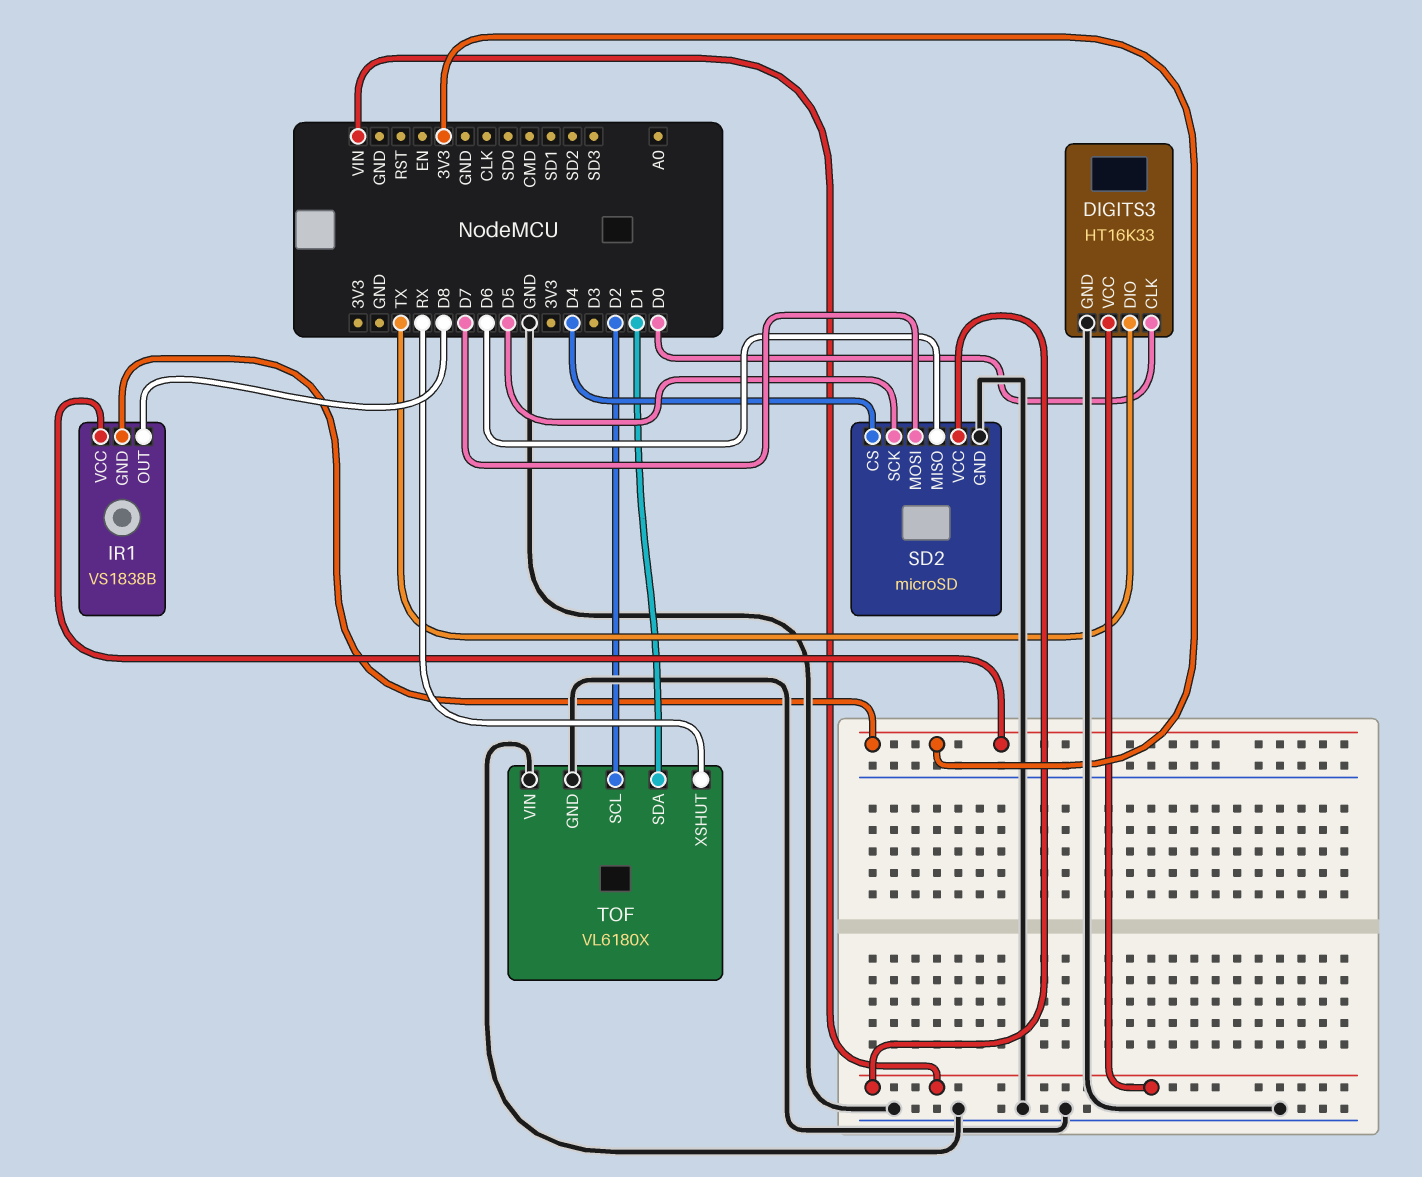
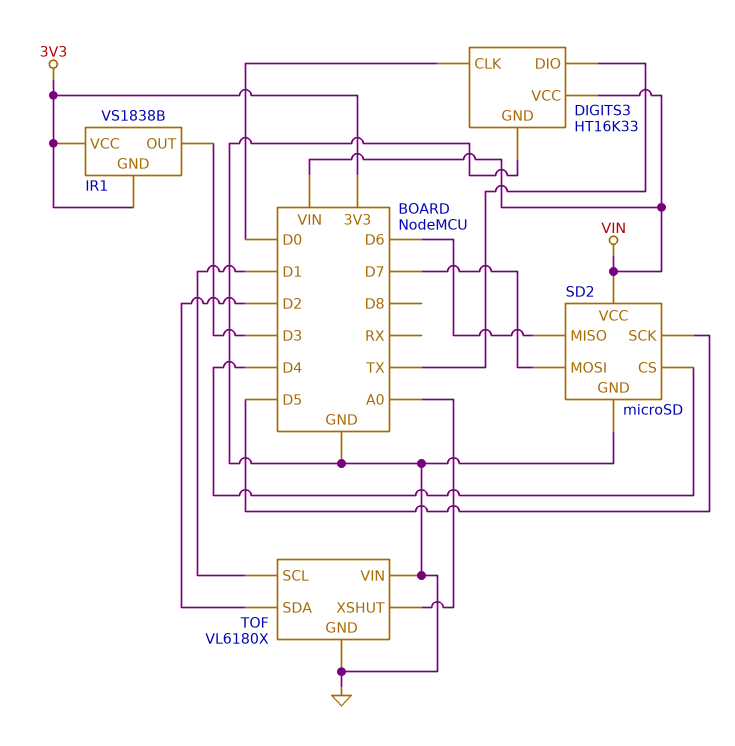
IR1 pin OUT: D8 -> D3
TOF pin SCL: D2 -> D1
TOF pin SDA: D1 -> D2
TOF pin XSHUT: RX -> A0

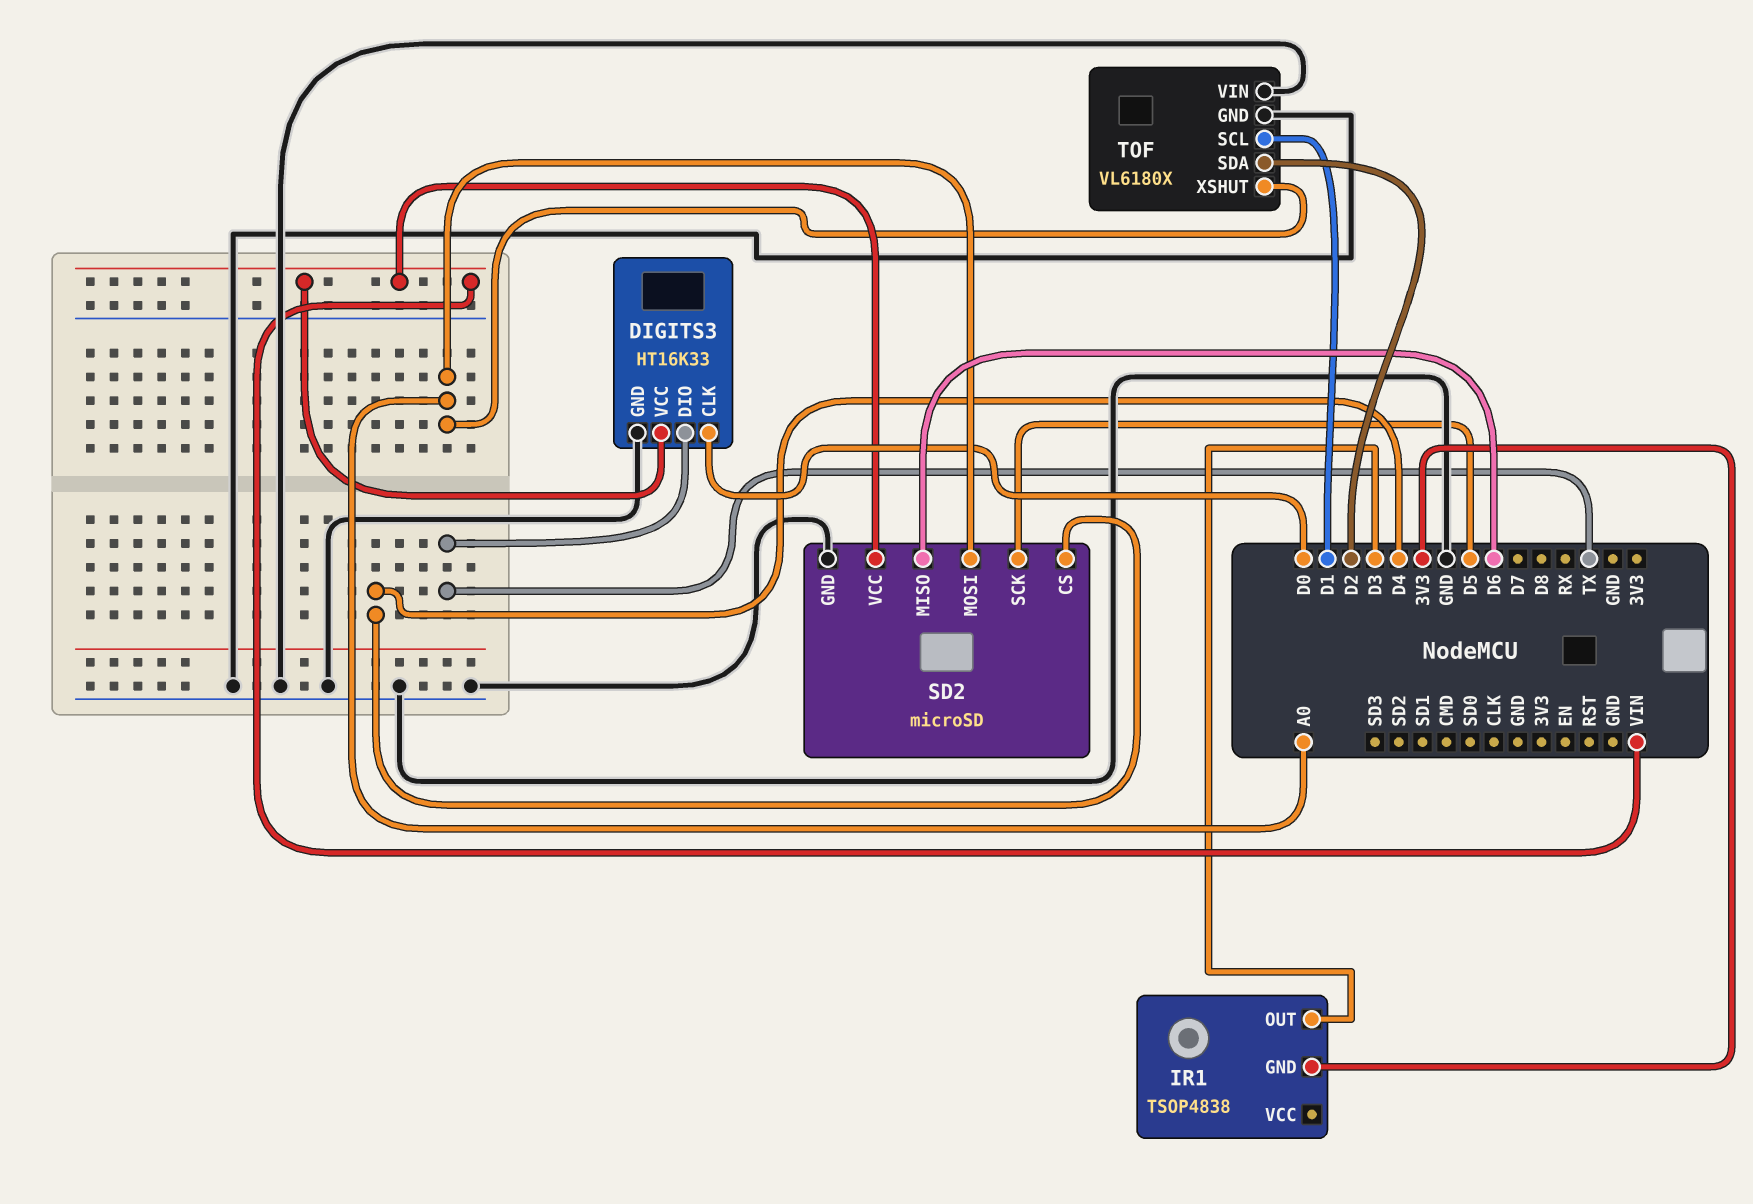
IR1: VS1838B -> TSOP4838
IR1 pin VCC: 3V3 -> none
SD2 pin MOSI: D7 -> A0

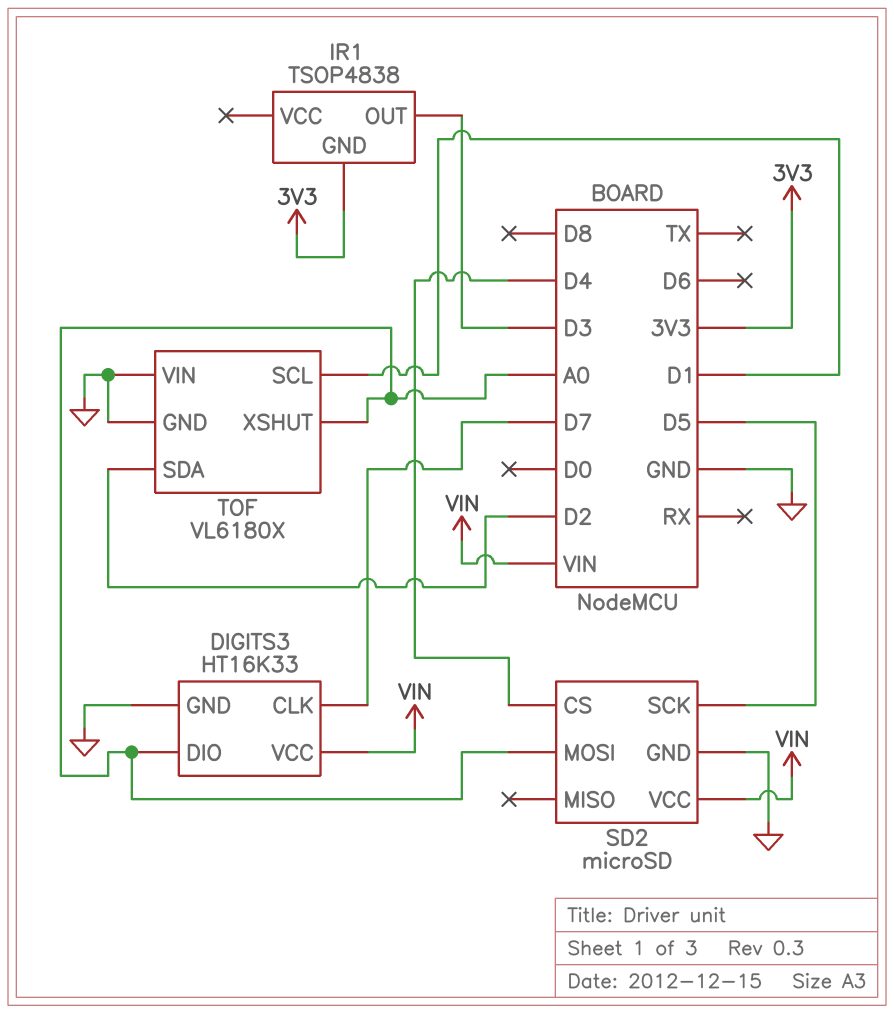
DIGITS3 pin CLK: D0 -> D7
DIGITS3 pin DIO: TX -> A0
SD2 pin MISO: D6 -> none

